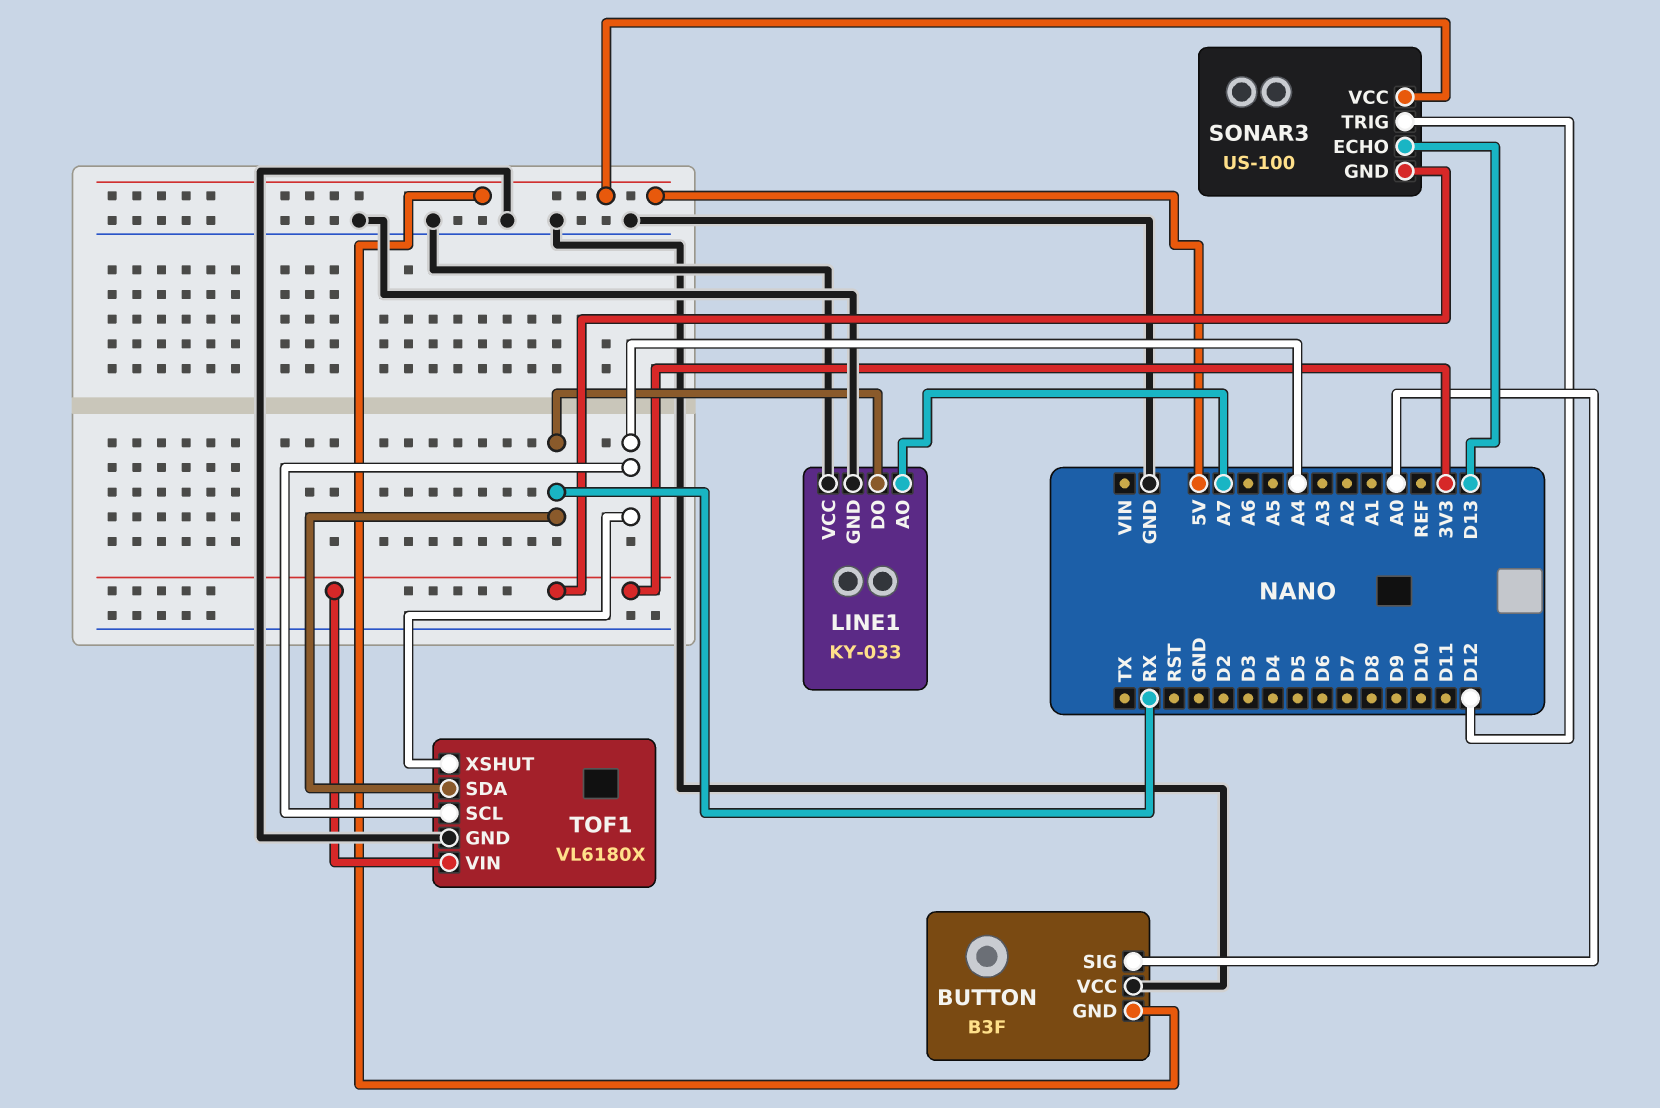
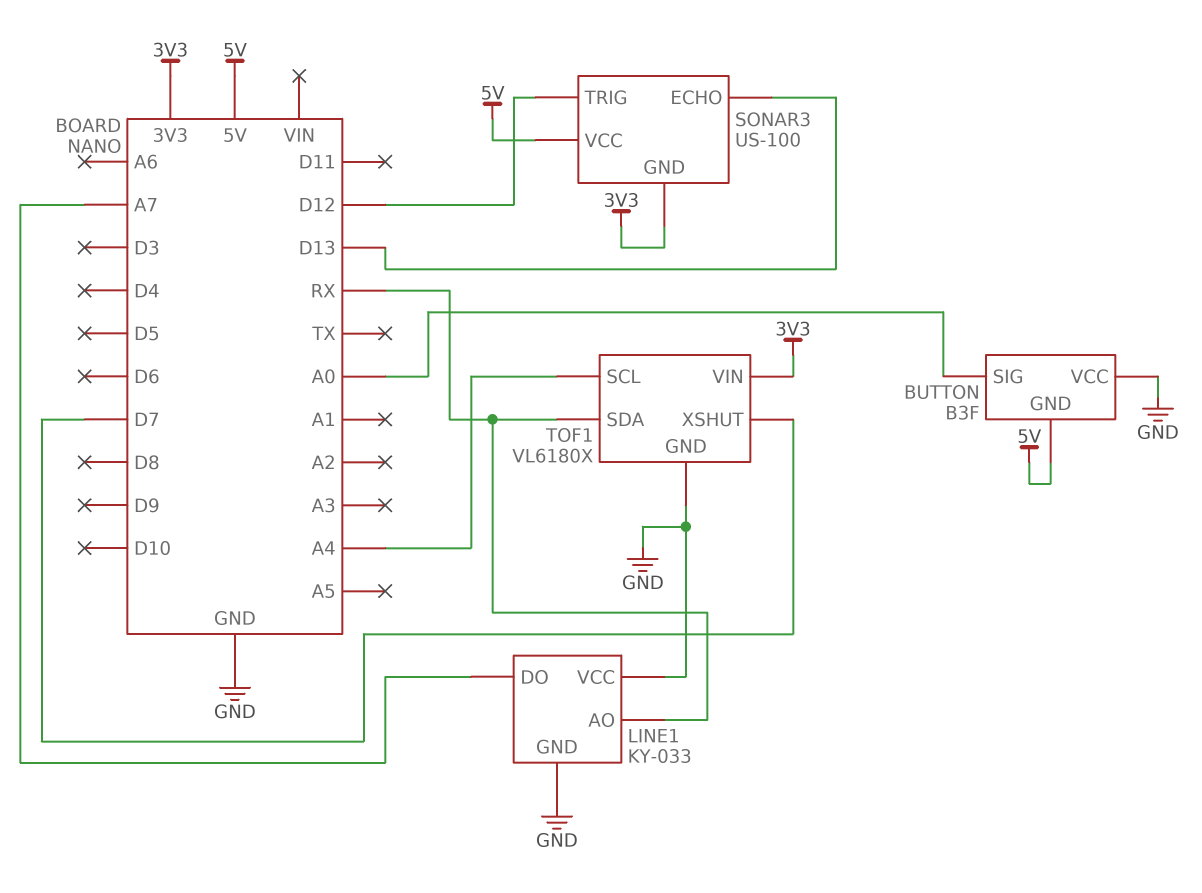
LINE1 pin AO: A7 -> RX
LINE1 pin DO: RX -> A7
TOF1 pin XSHUT: A4 -> D7

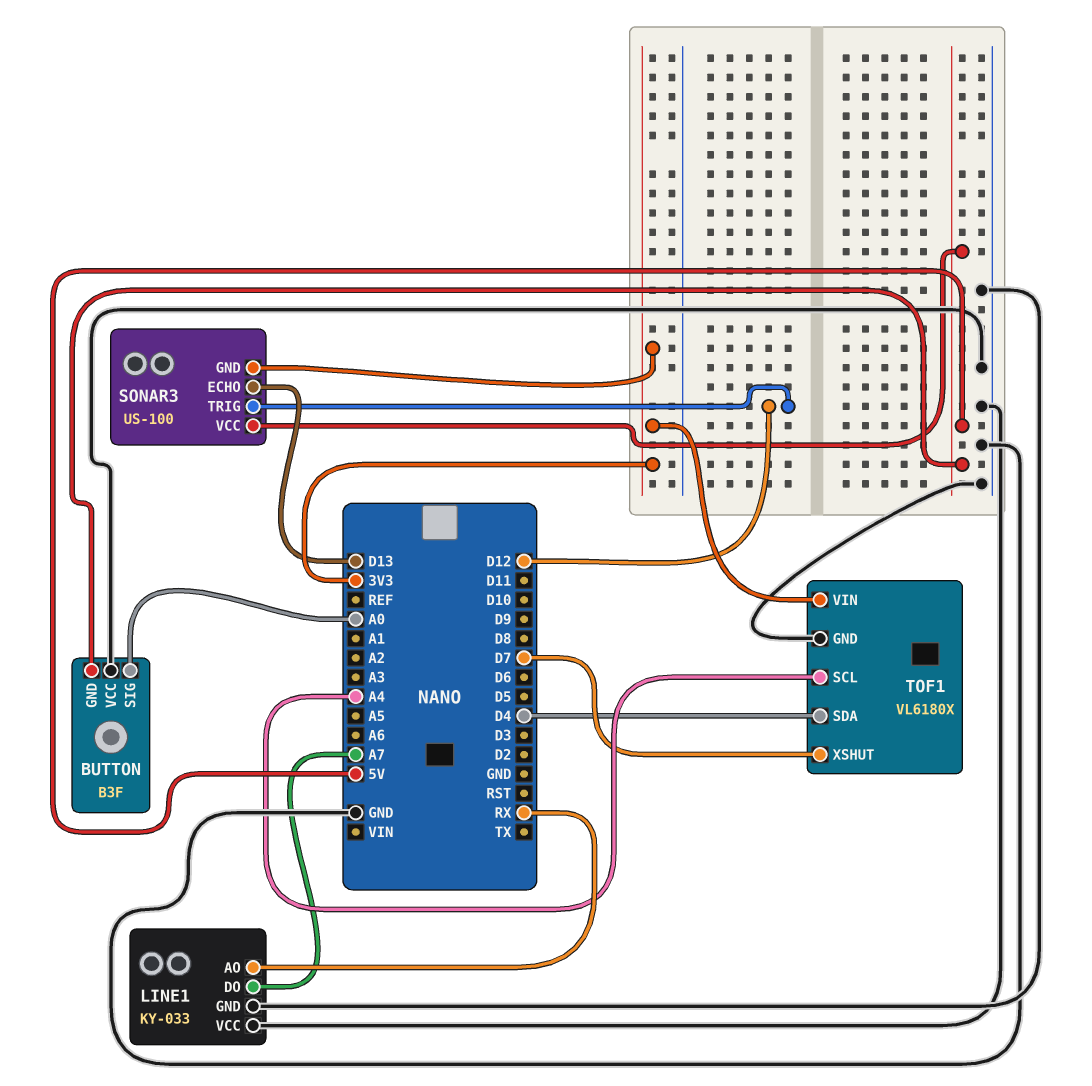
TOF1 pin SDA: RX -> D4

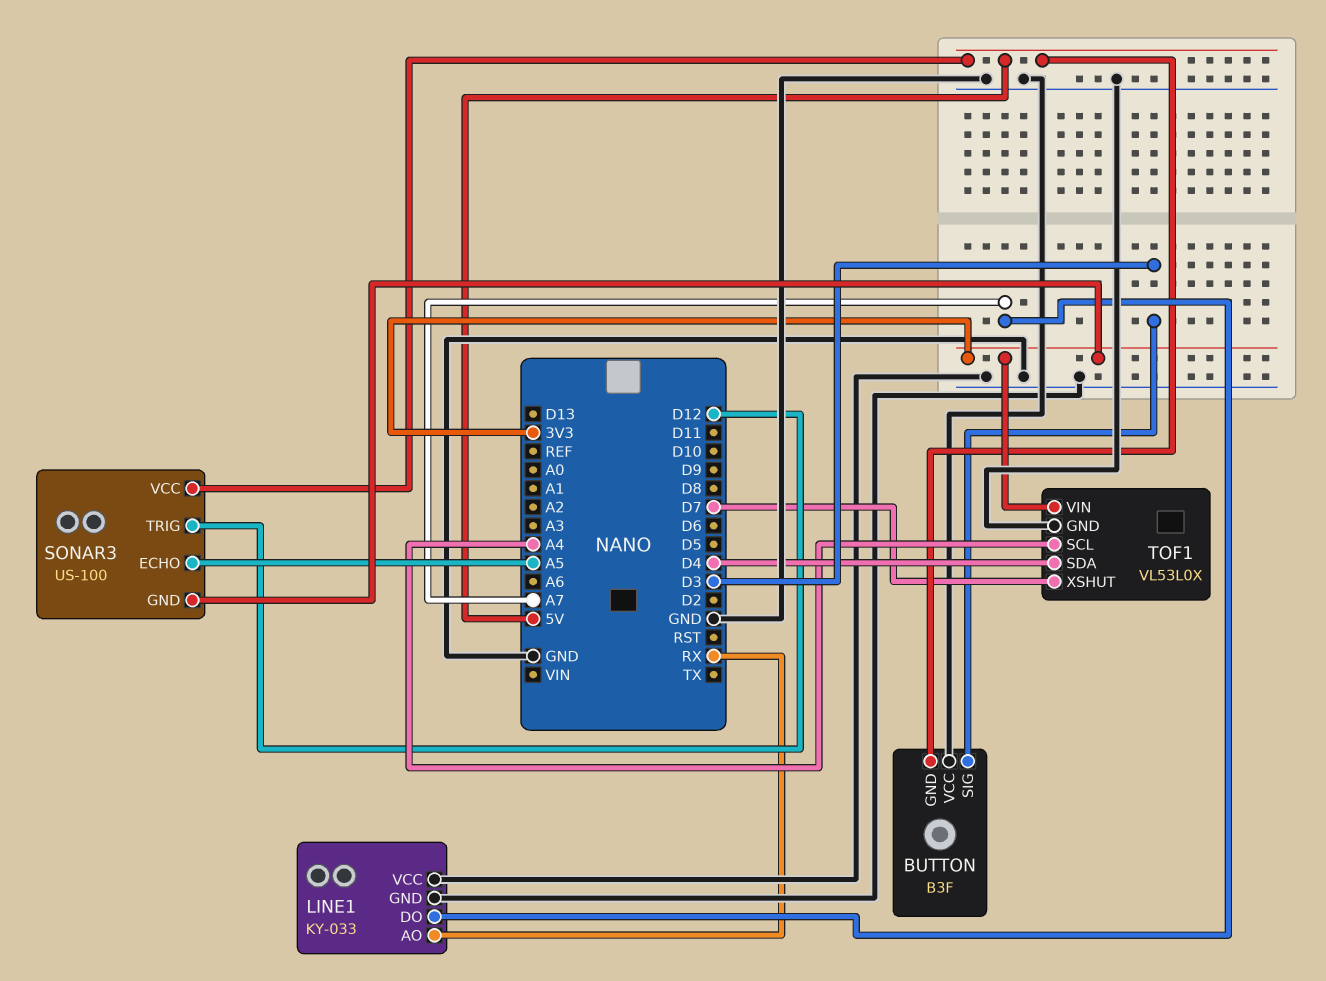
BUTTON pin SIG: A0 -> D3
SONAR3 pin ECHO: D13 -> A5
TOF1: VL6180X -> VL53L0X

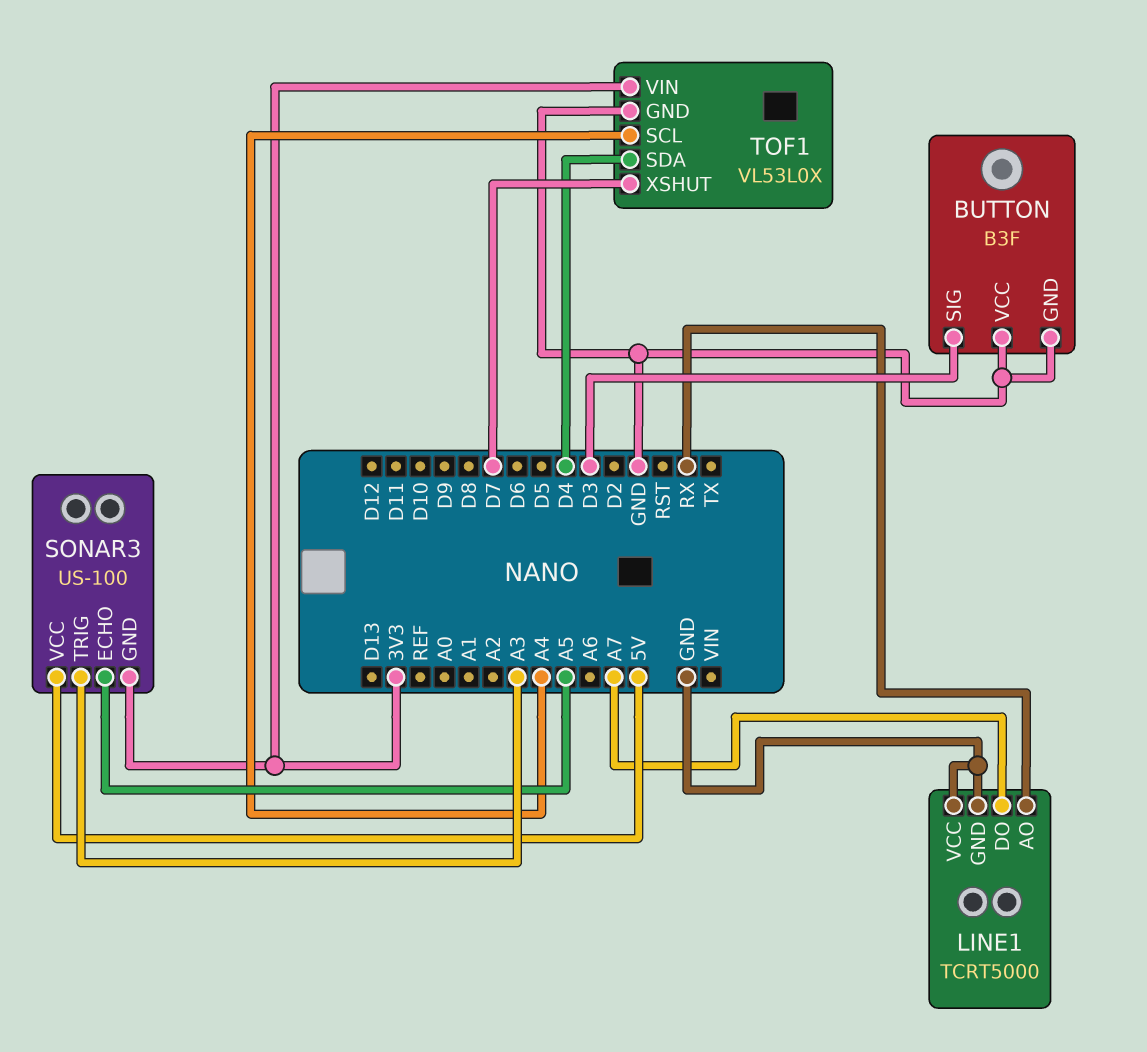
BUTTON pin GND: 5V -> GND
LINE1: KY-033 -> TCRT5000
SONAR3 pin TRIG: D12 -> A3

